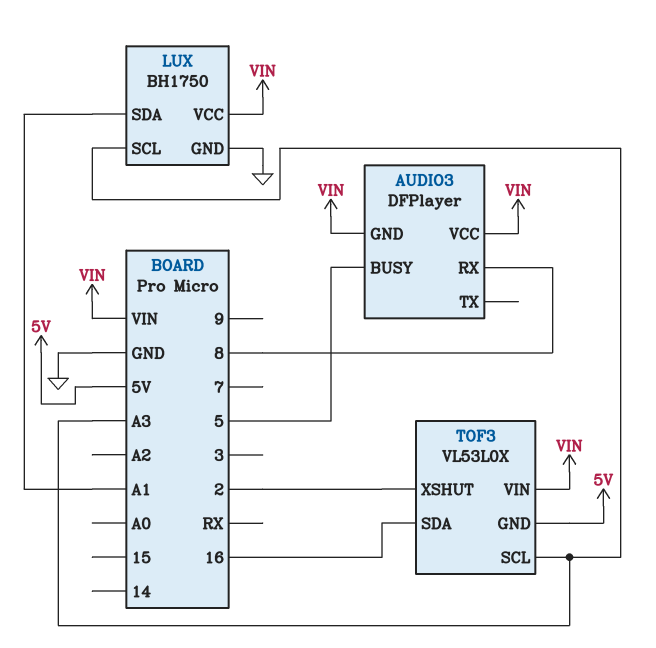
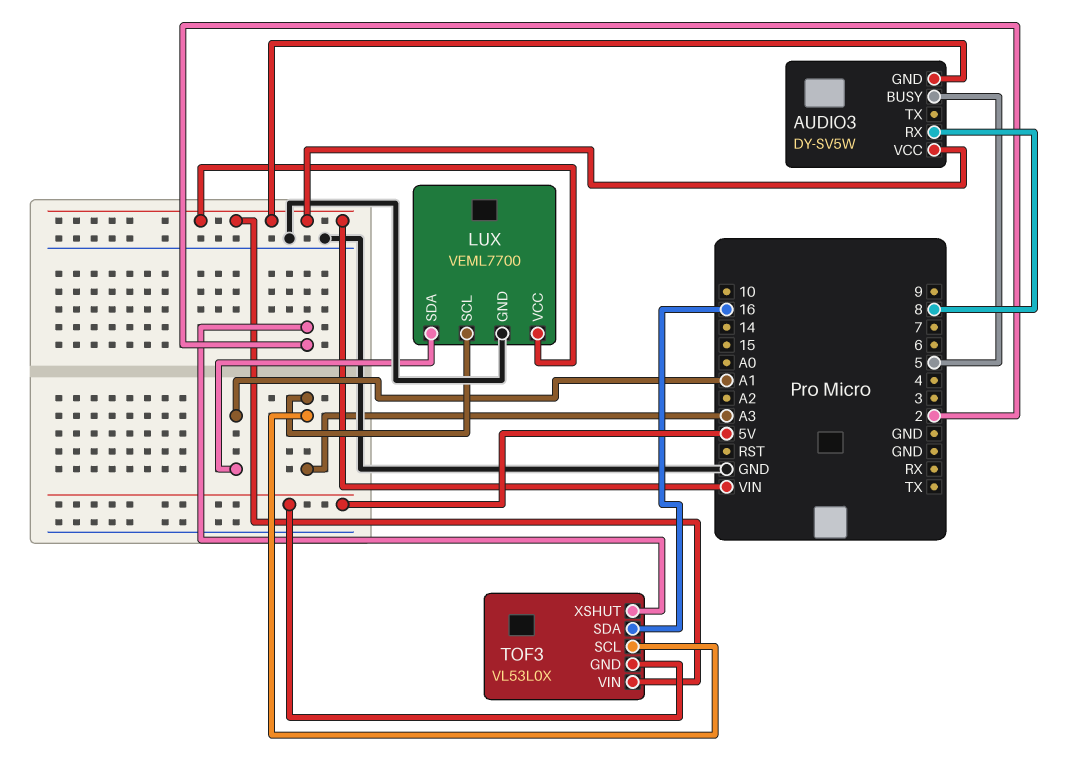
AUDIO3: DFPlayer -> DY-SV5W
LUX: BH1750 -> VEML7700

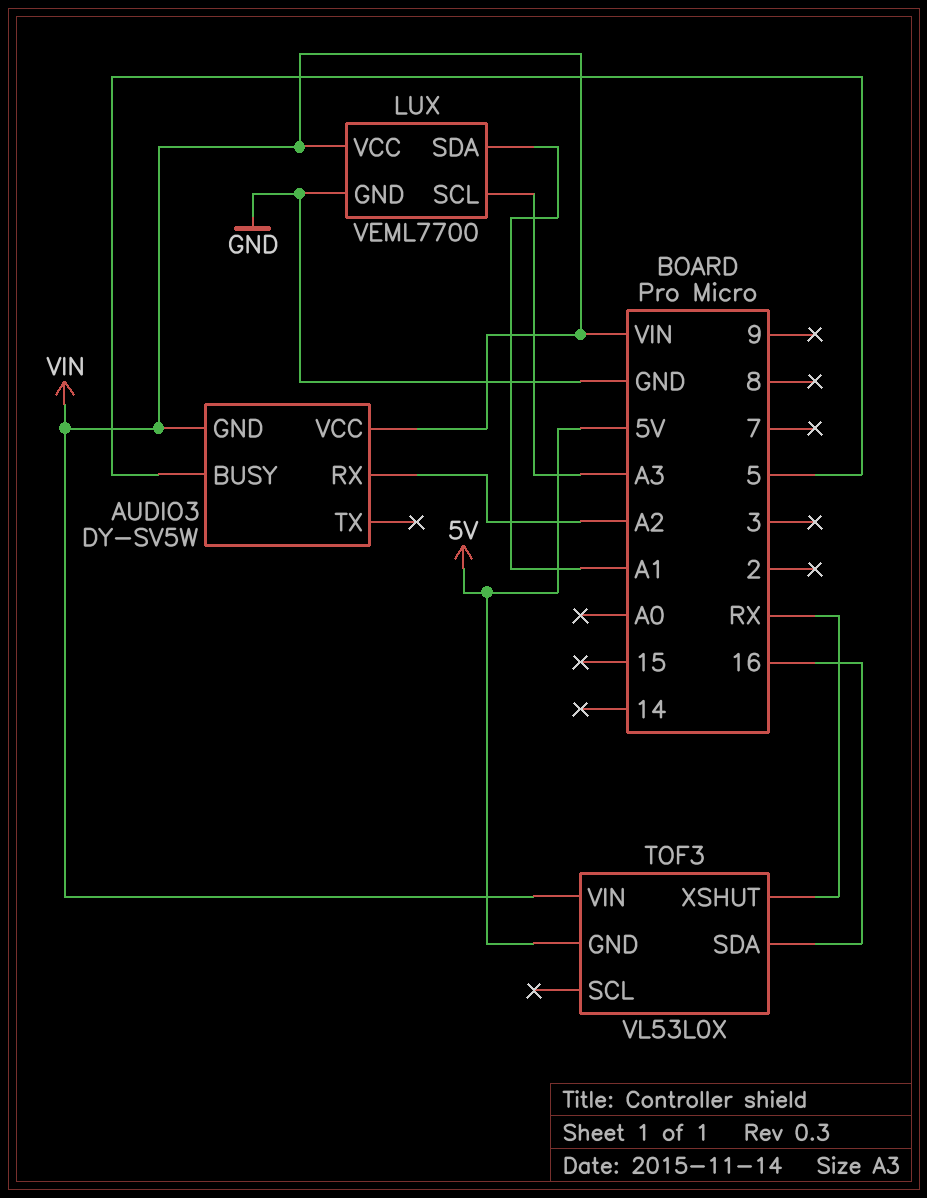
AUDIO3 pin RX: 8 -> A2
TOF3 pin SCL: A3 -> none
TOF3 pin XSHUT: 2 -> RX

